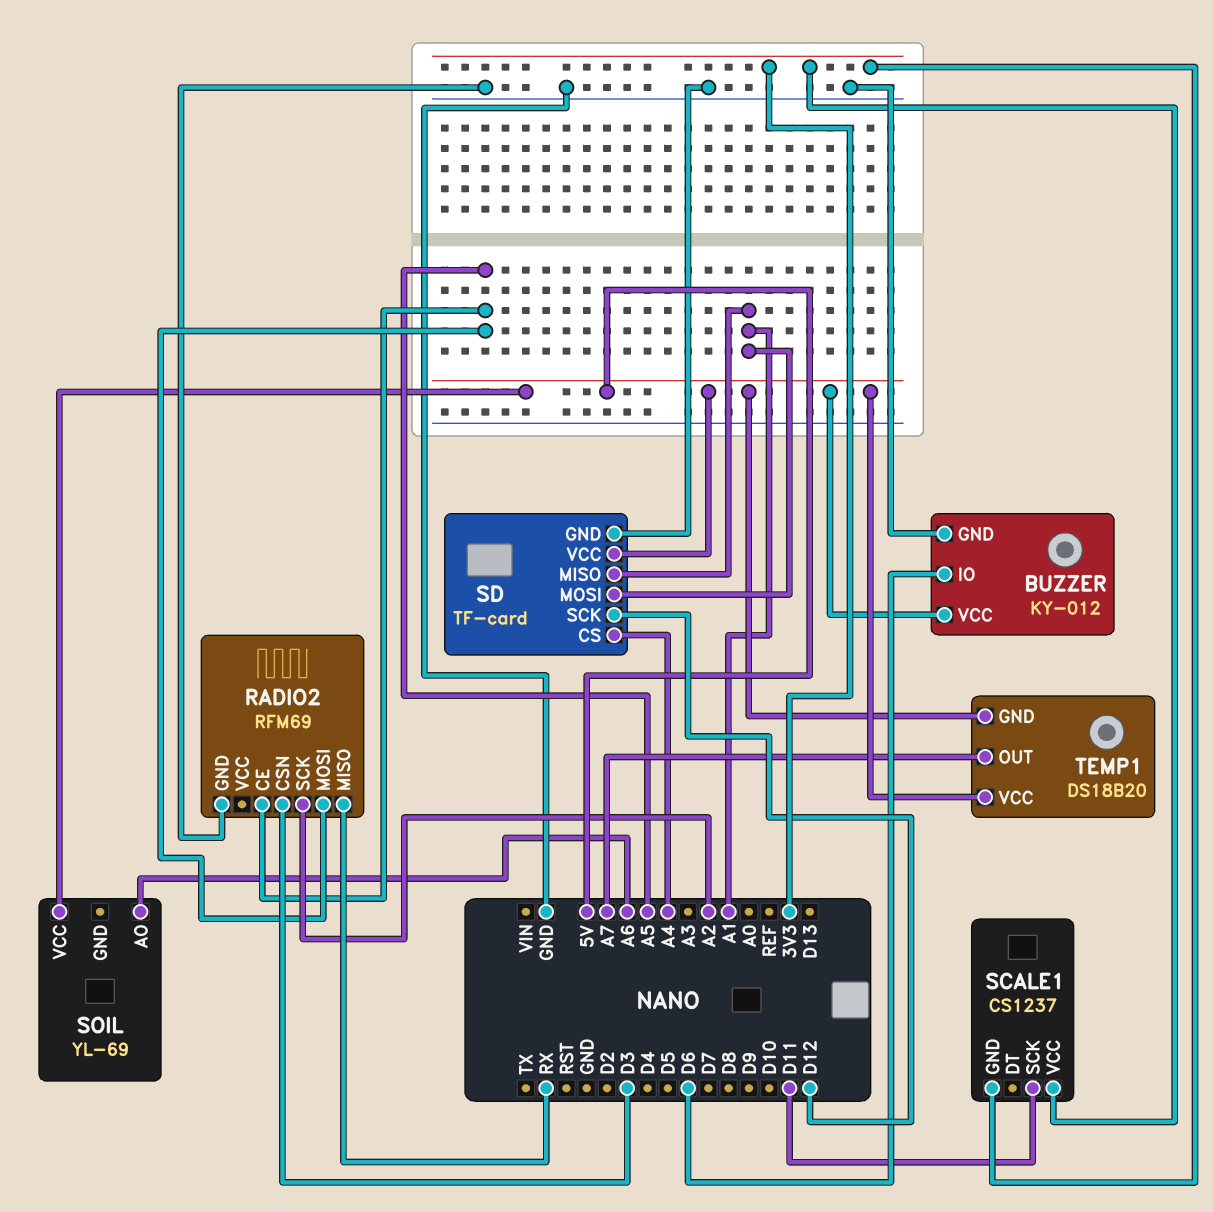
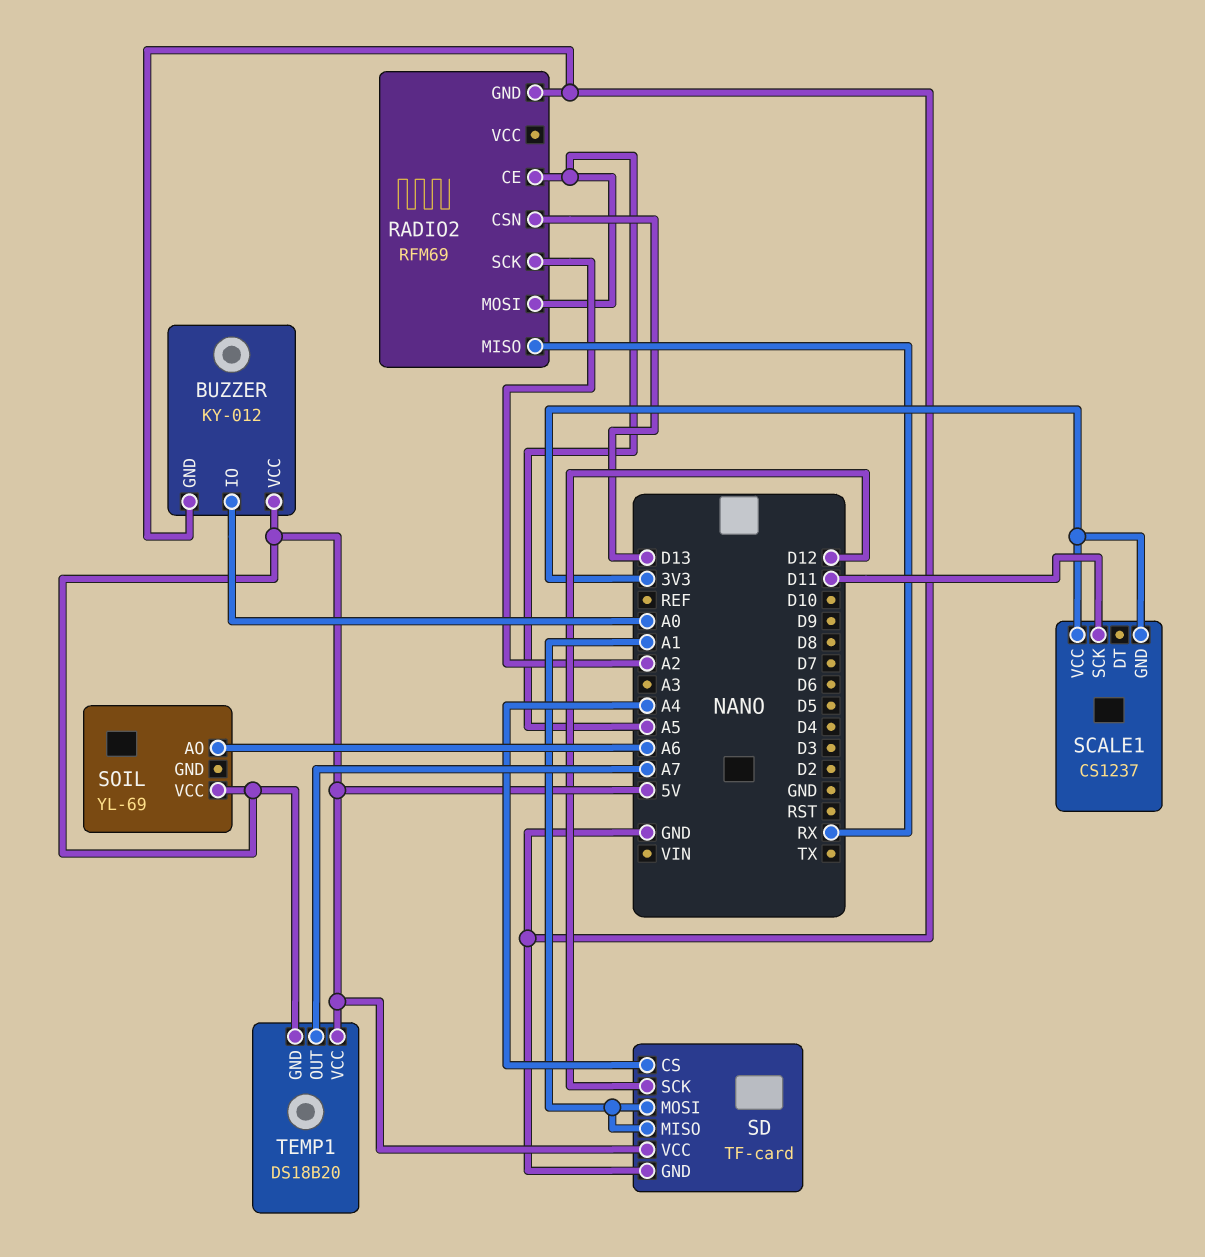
BUZZER pin IO: D6 -> A0
RADIO2 pin CSN: D3 -> D13

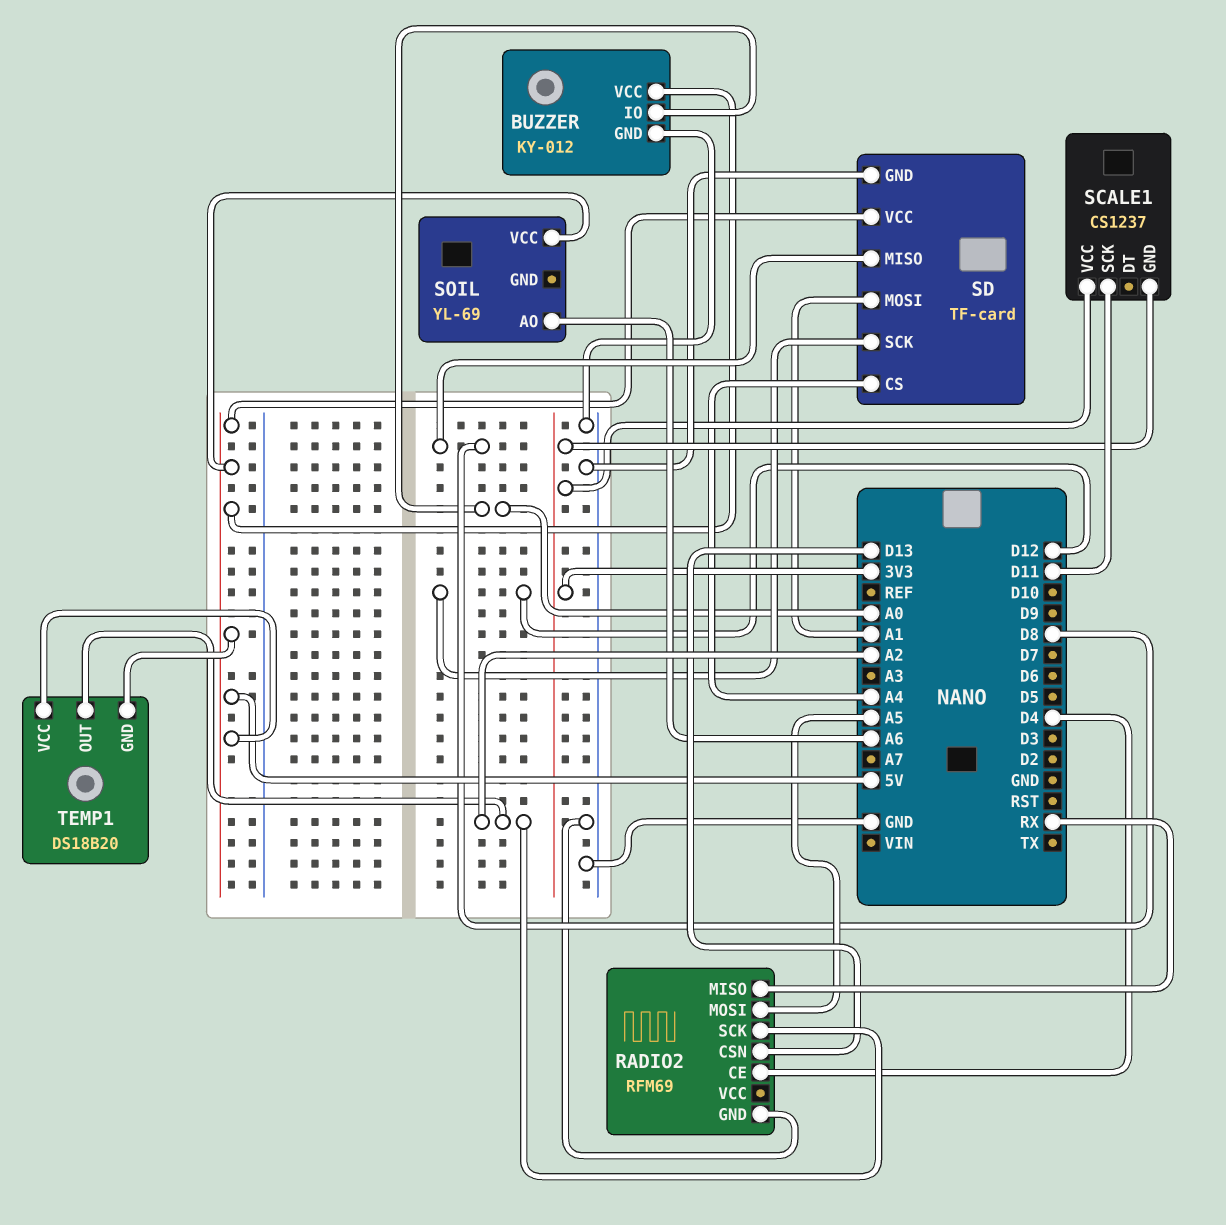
RADIO2 pin CE: A5 -> D4
SD pin MISO: A1 -> D8
TEMP1 pin OUT: A7 -> A2

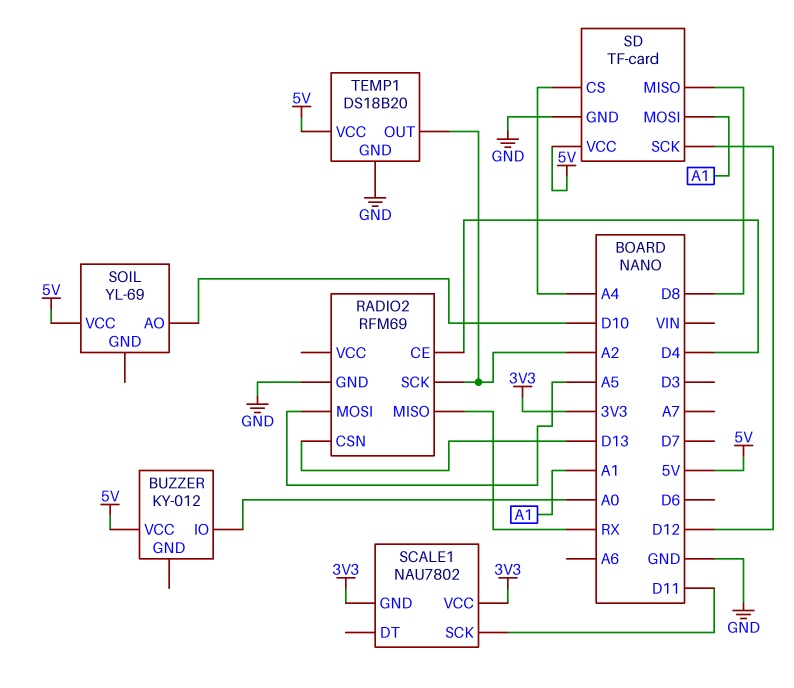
BUZZER pin GND: GND -> none
SCALE1: CS1237 -> NAU7802
SOIL pin AO: A6 -> D10
TEMP1 pin GND: 5V -> GND

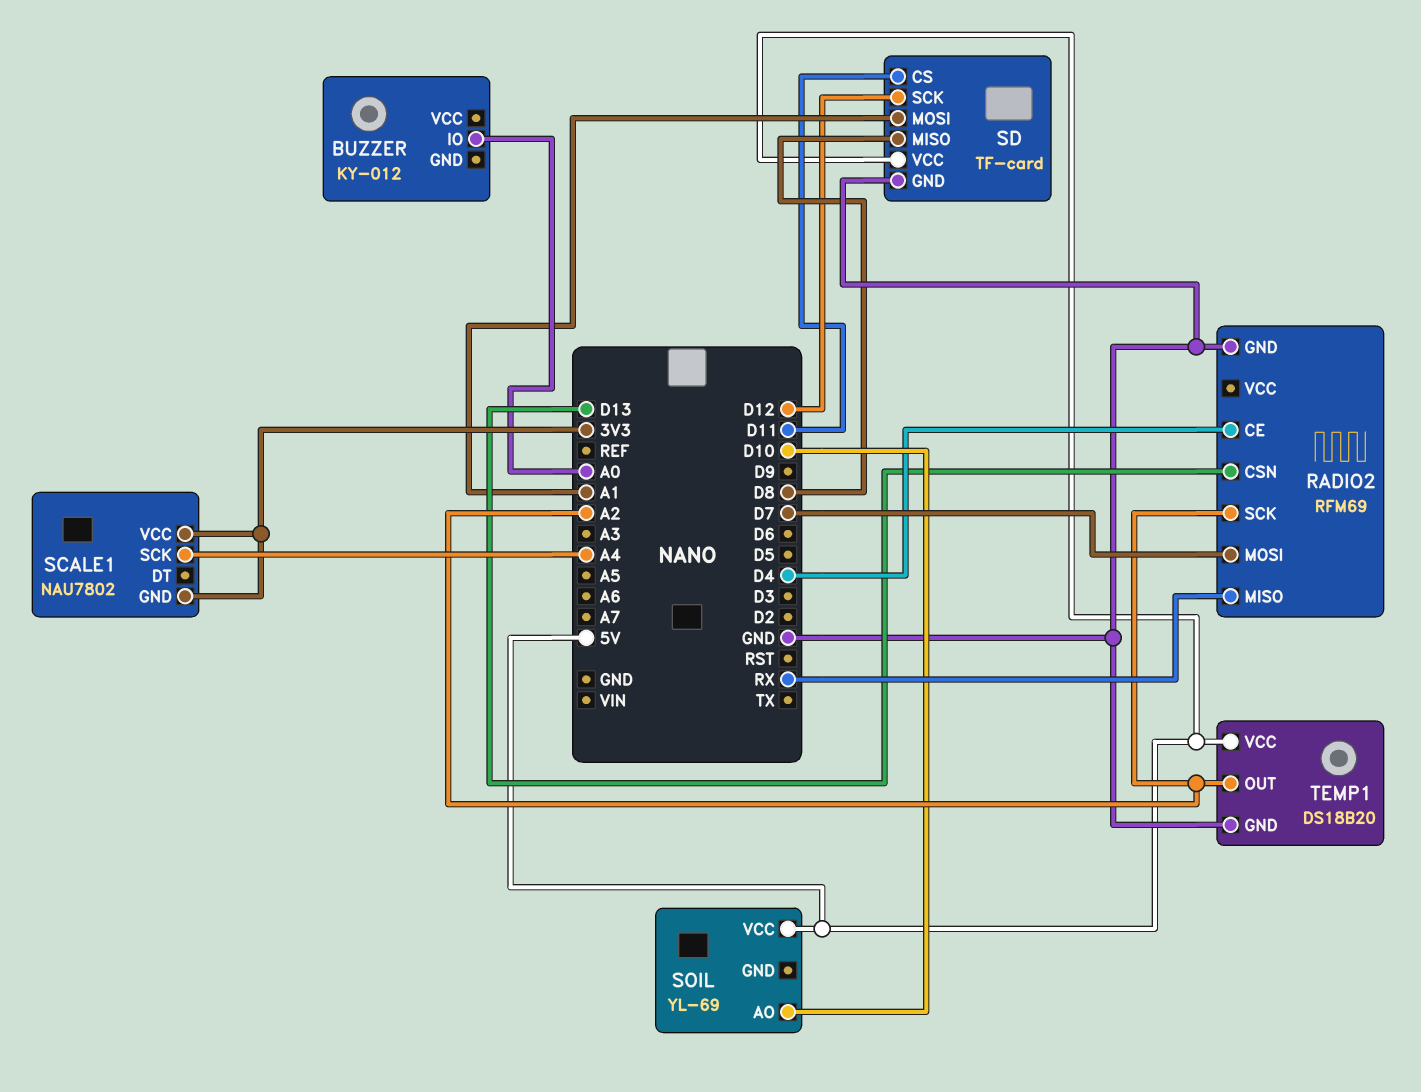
BUZZER pin VCC: 5V -> none
RADIO2 pin MOSI: A5 -> D7
SCALE1 pin SCK: D11 -> A4
SD pin CS: A4 -> D11

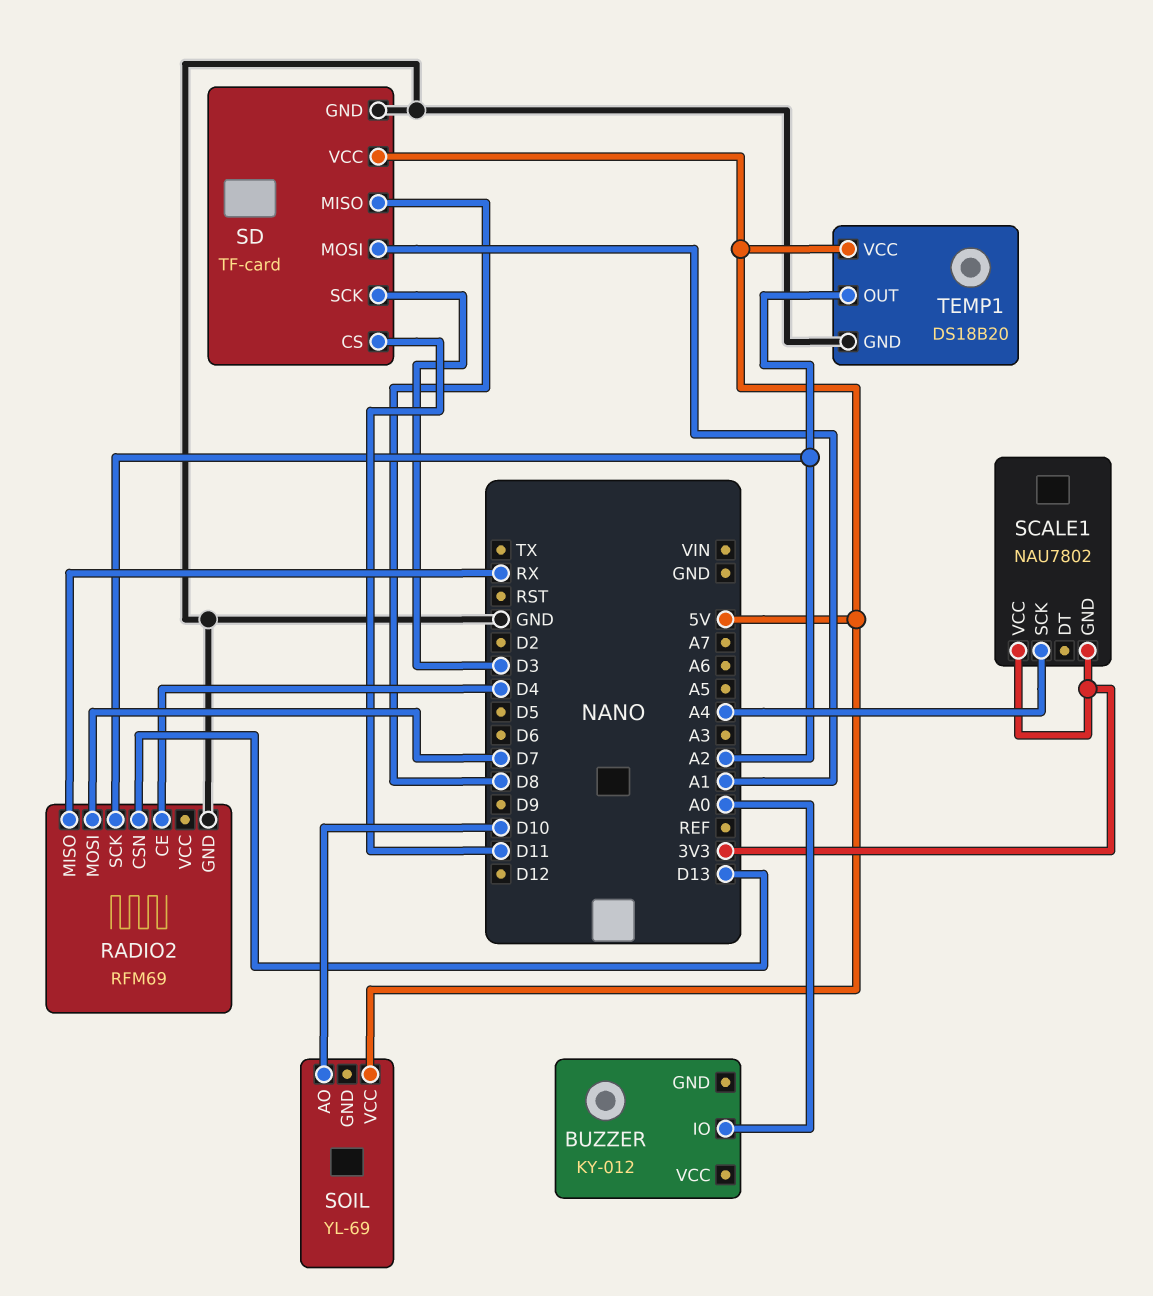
SD pin SCK: D12 -> D3

